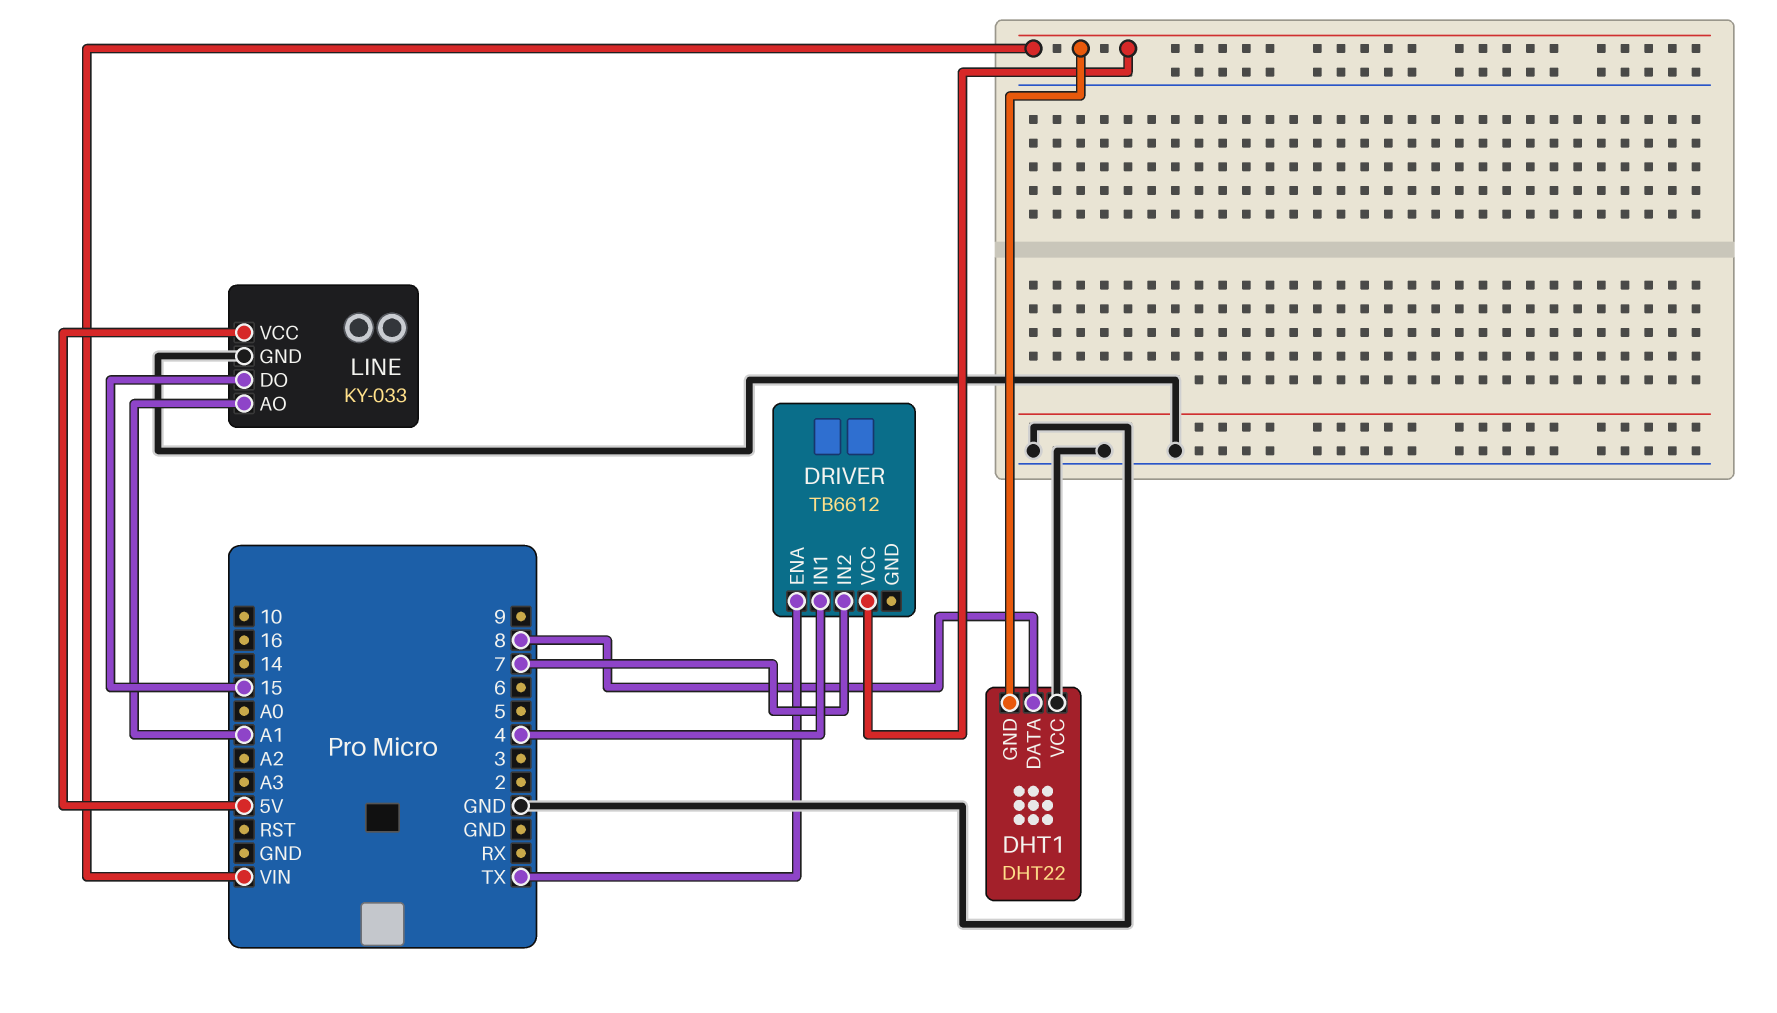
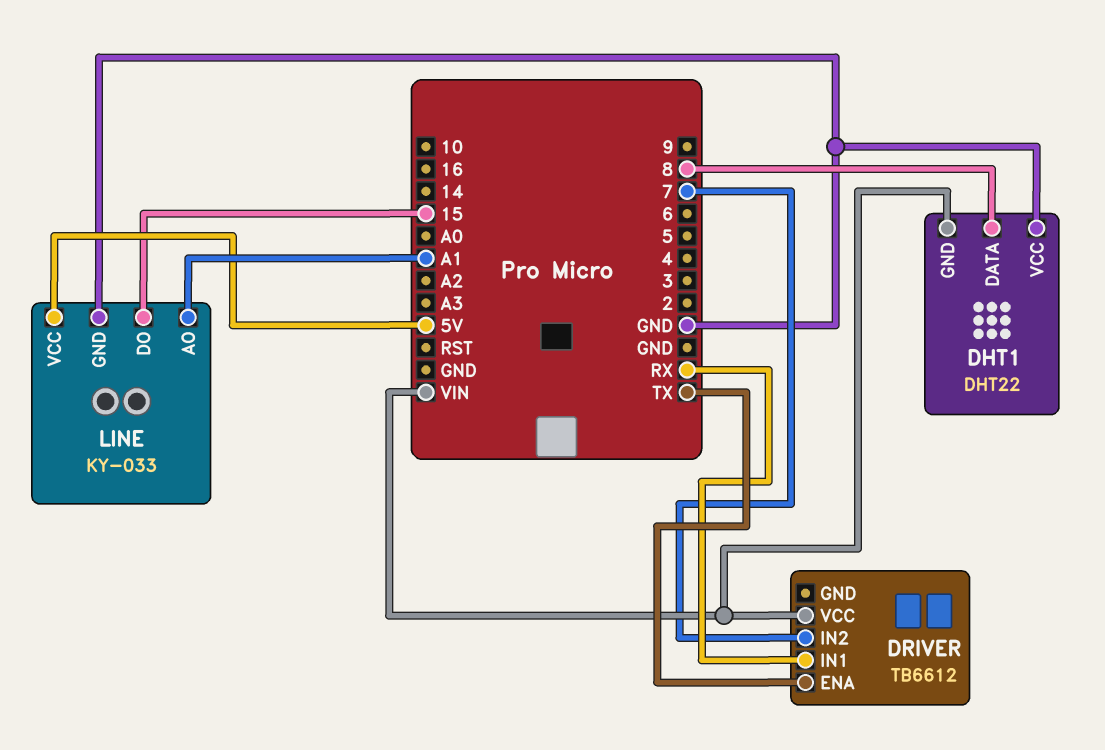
DRIVER pin IN1: 4 -> RX

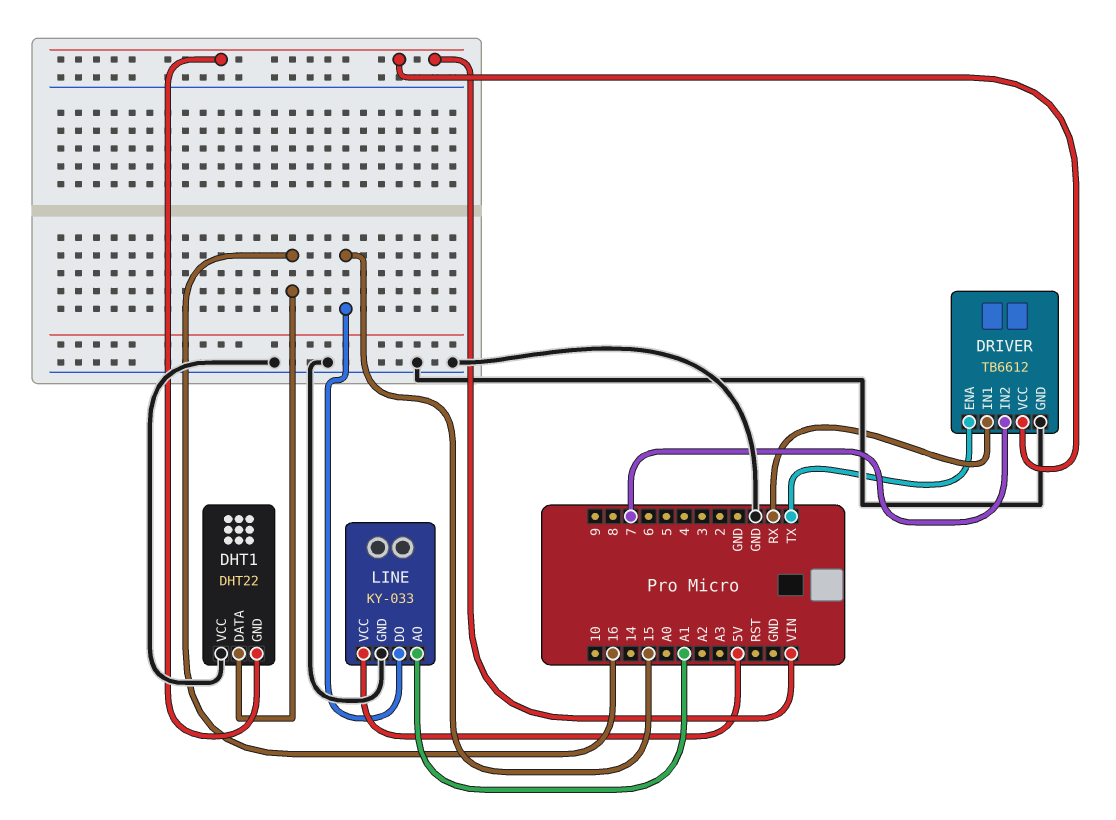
DHT1 pin DATA: 8 -> 16
DRIVER pin GND: none -> GND

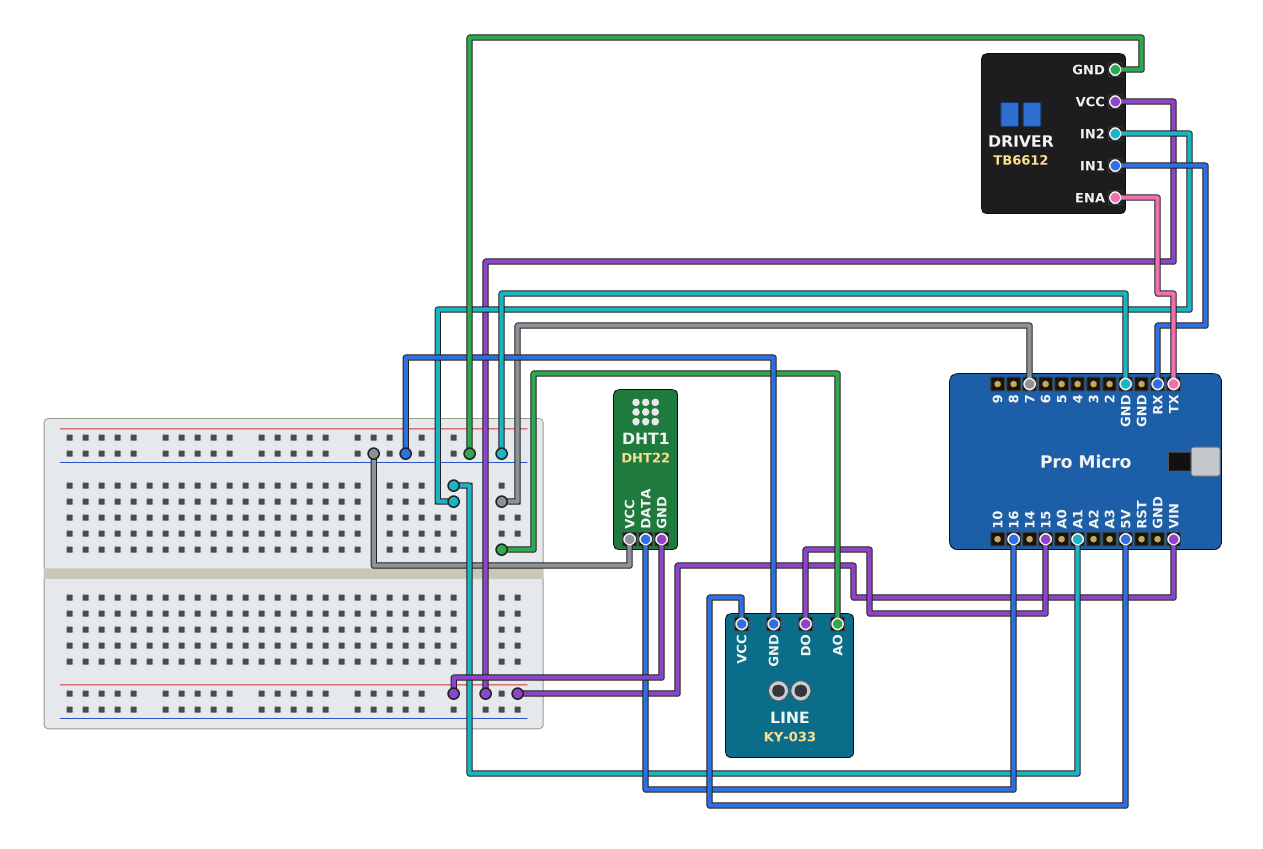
DRIVER pin IN2: 7 -> A1
LINE pin AO: A1 -> 7

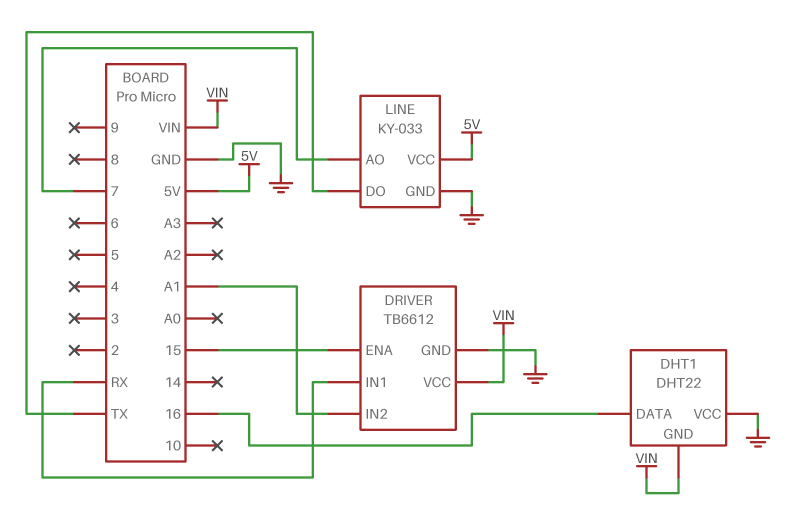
DRIVER pin ENA: TX -> 15
LINE pin DO: 15 -> TX

